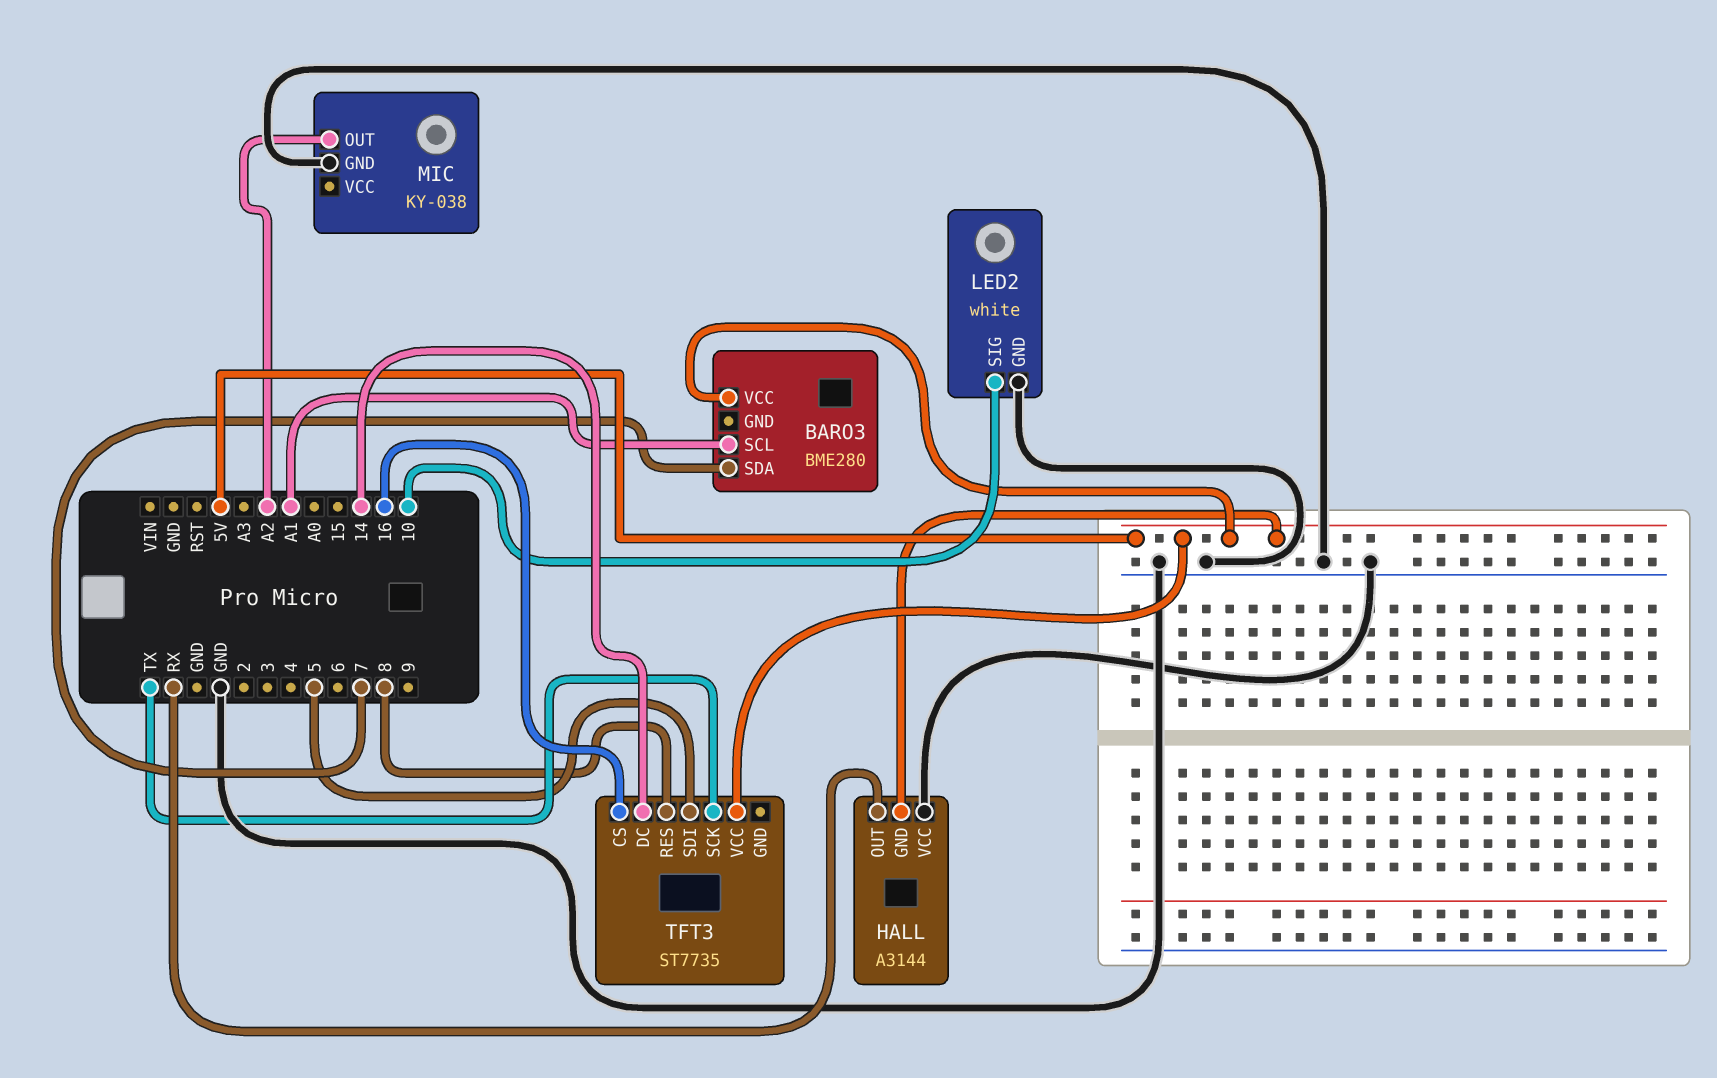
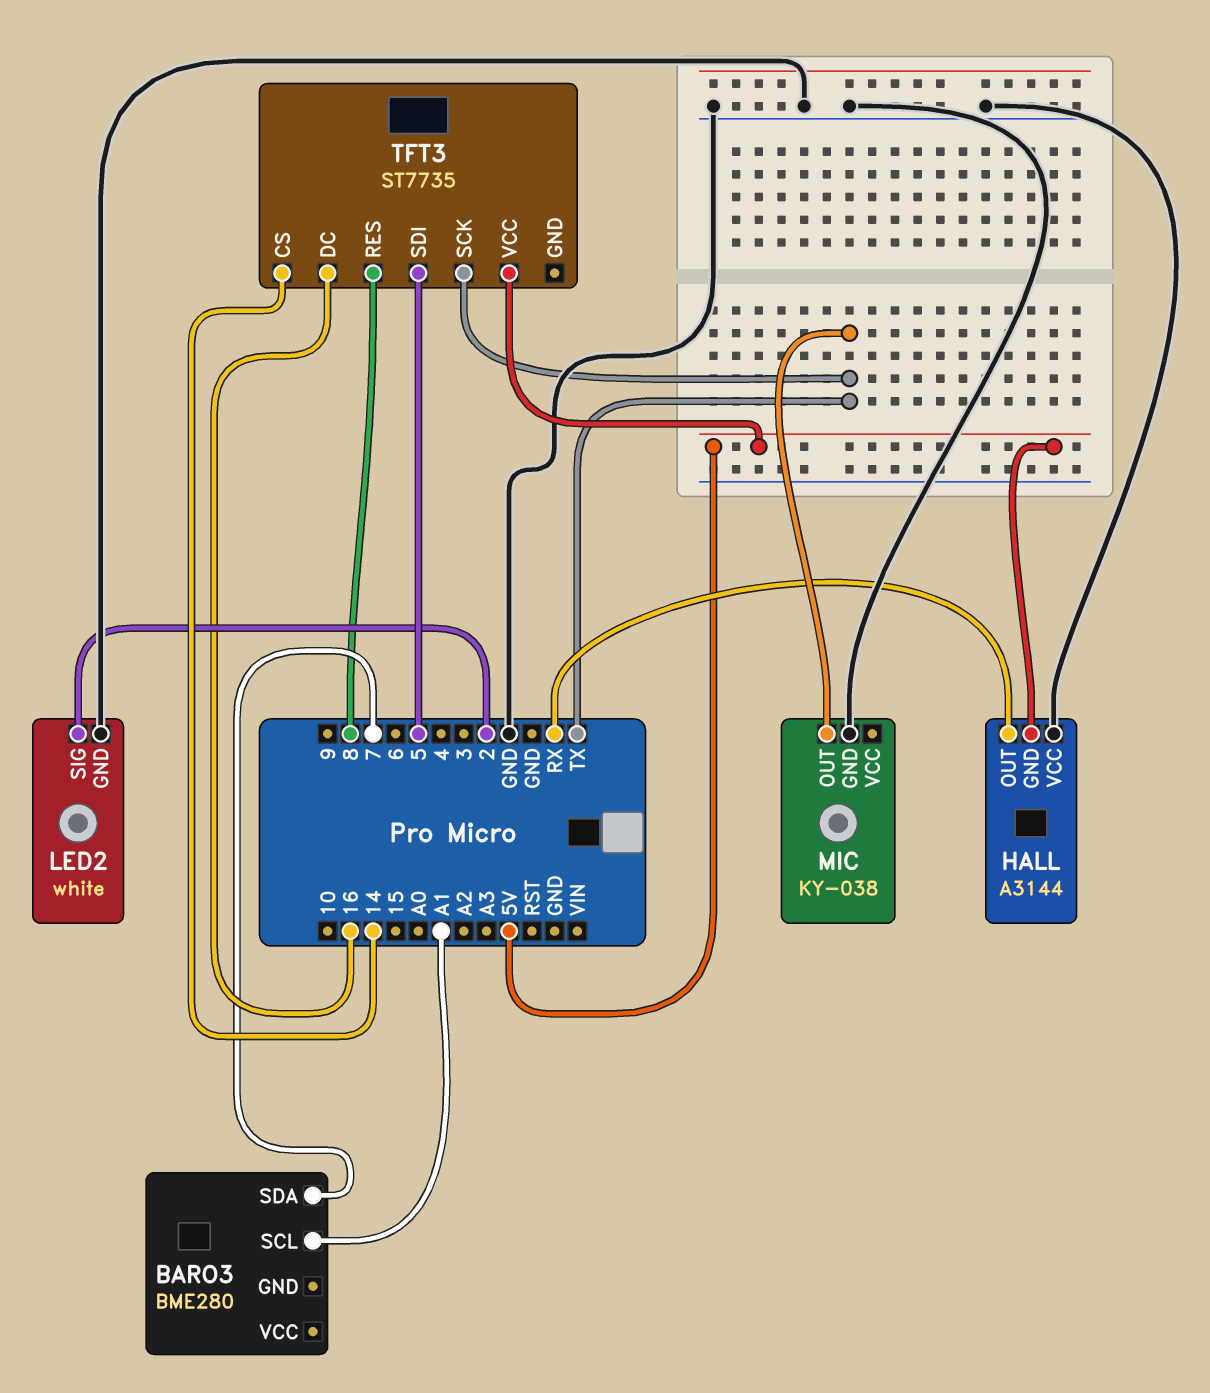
BARO3 pin VCC: 5V -> none
LED2 pin SIG: 10 -> 2
MIC pin OUT: A2 -> TX
TFT3 pin CS: 16 -> 14
TFT3 pin DC: 14 -> 16

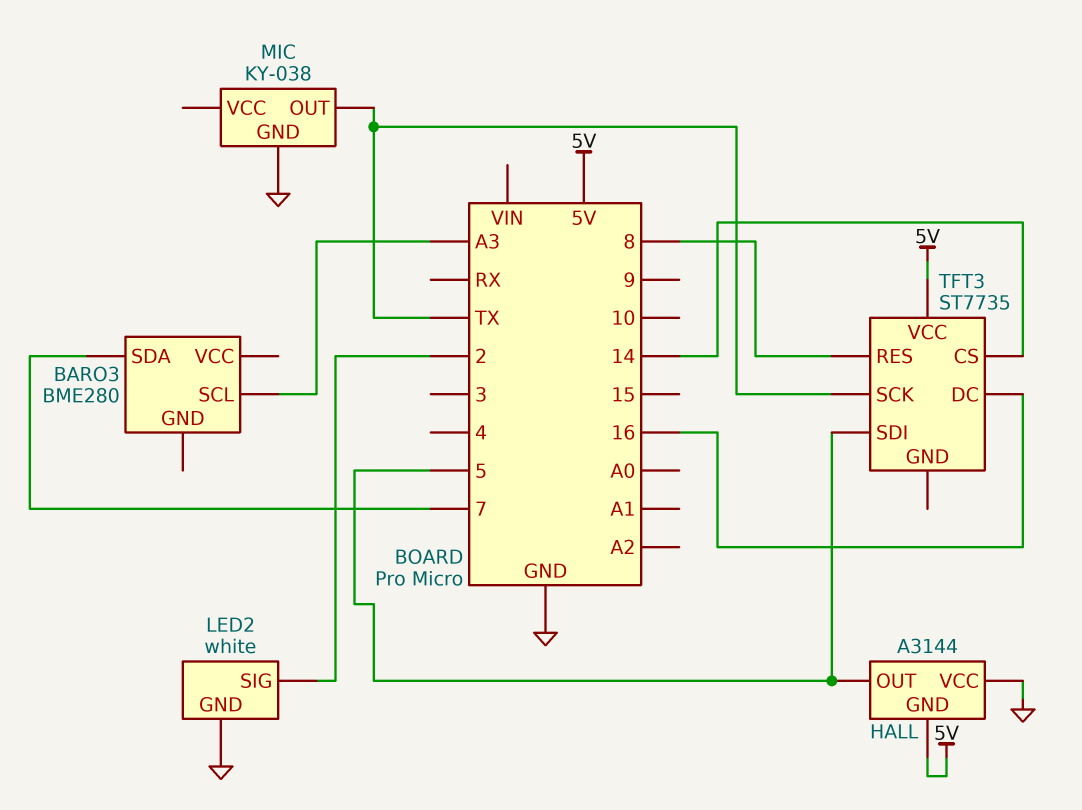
BARO3 pin SCL: A1 -> A3
HALL pin OUT: RX -> 5

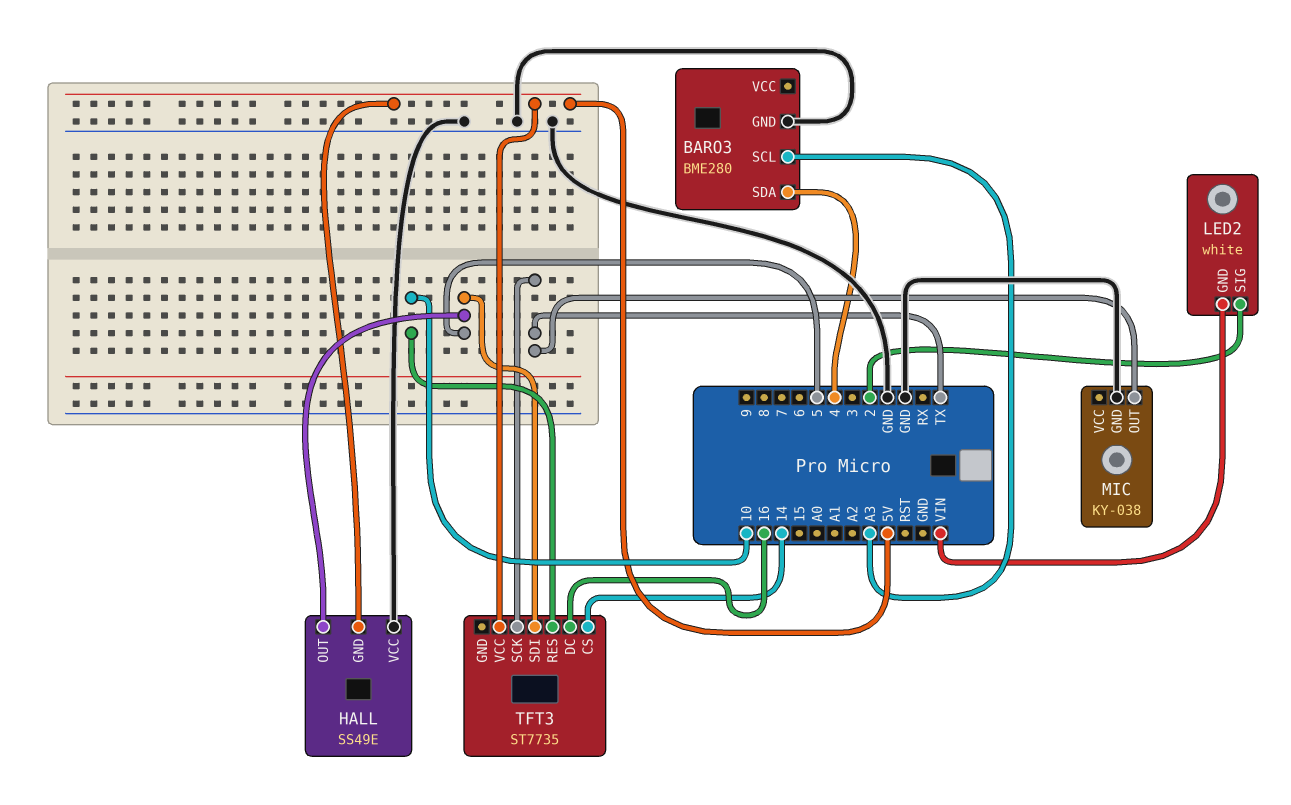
BARO3 pin GND: none -> GND
BARO3 pin SDA: 7 -> 4
HALL: A3144 -> SS49E
LED2 pin GND: GND -> VIN
TFT3 pin RES: 8 -> 10

